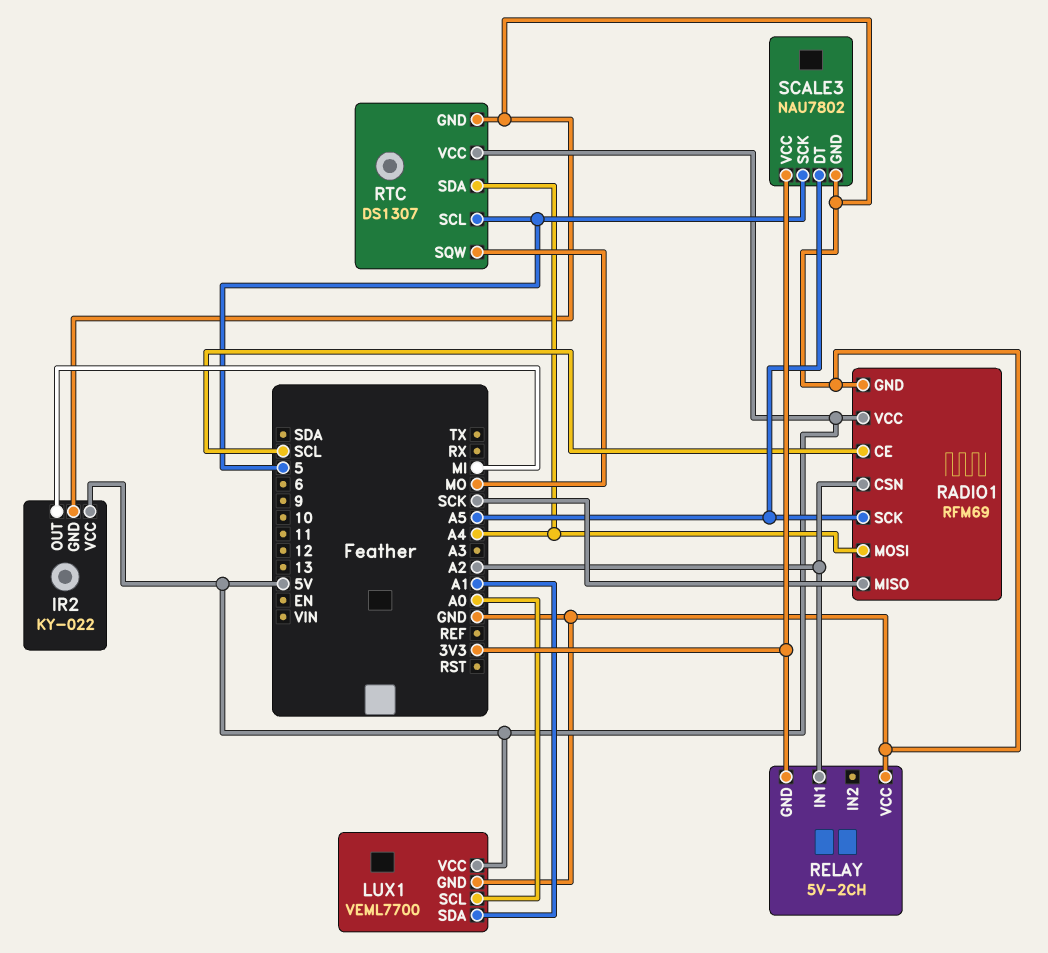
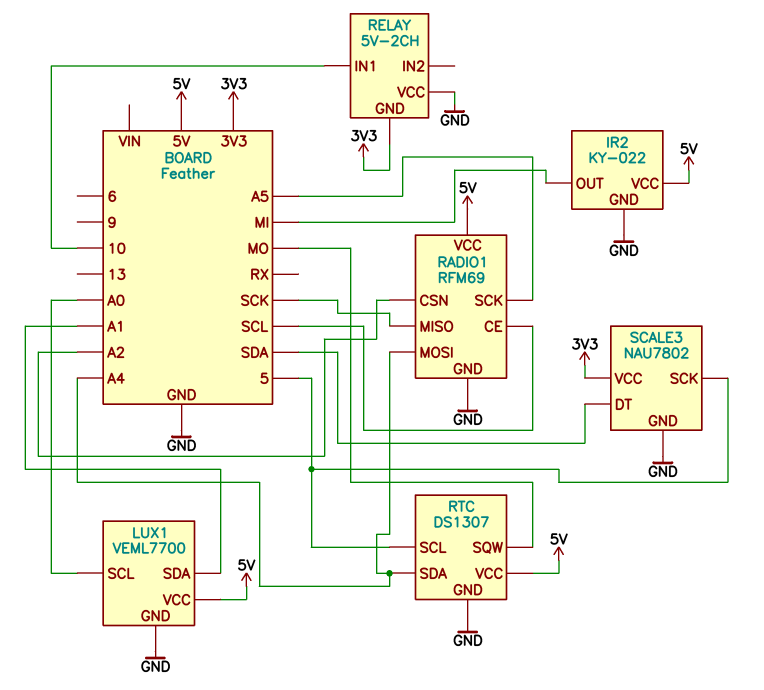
RELAY pin IN1: A2 -> 10
SCALE3 pin DT: A5 -> SDA

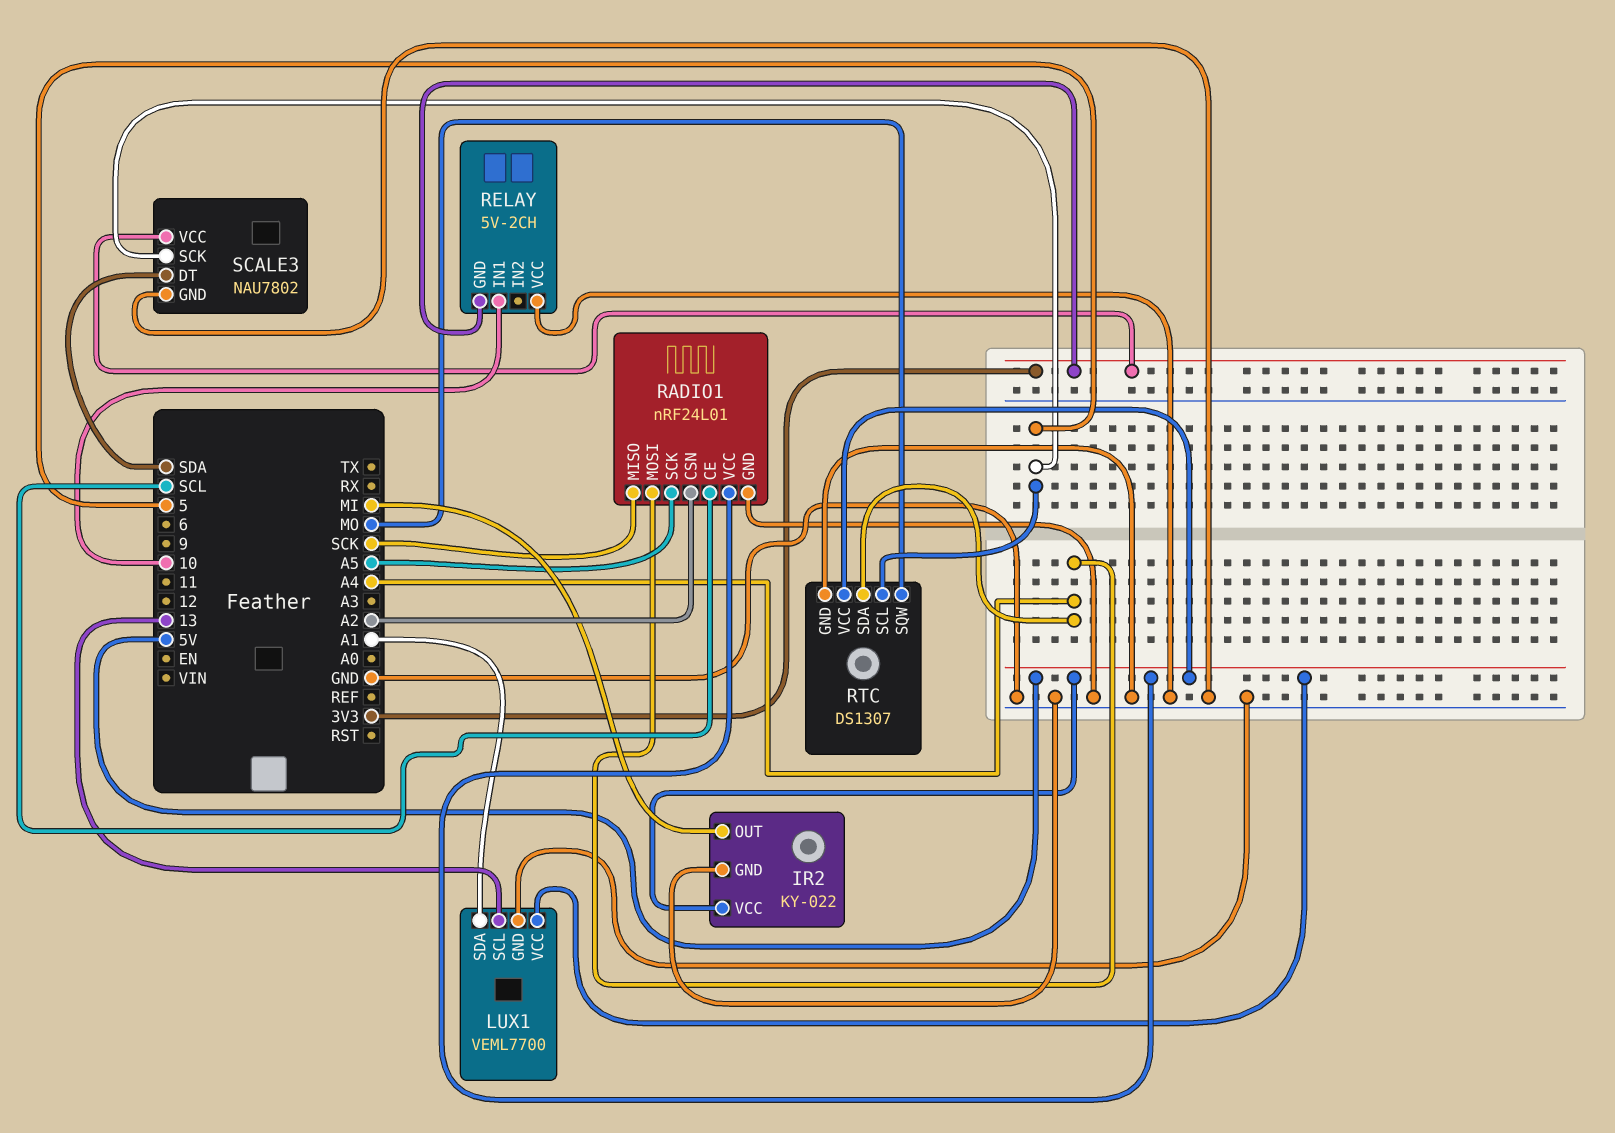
LUX1 pin SCL: A0 -> 13
RADIO1: RFM69 -> nRF24L01

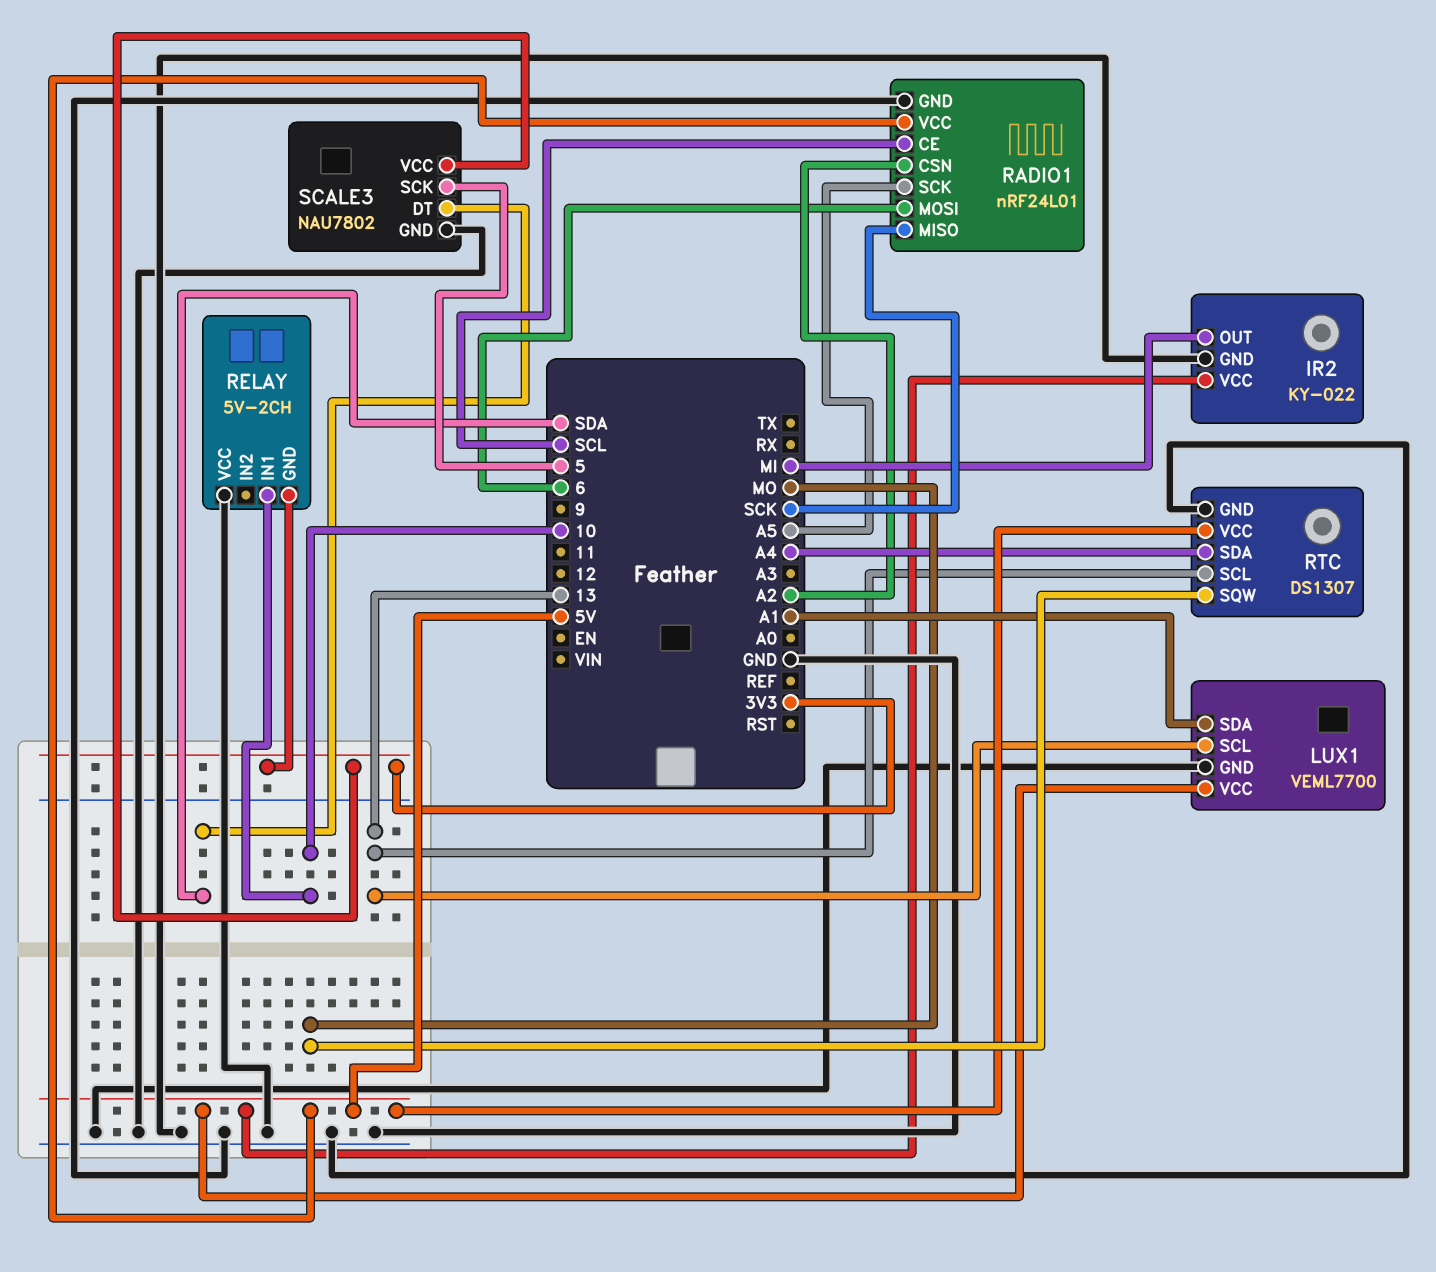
RADIO1 pin MOSI: A4 -> 6
RTC pin SCL: 5 -> 13

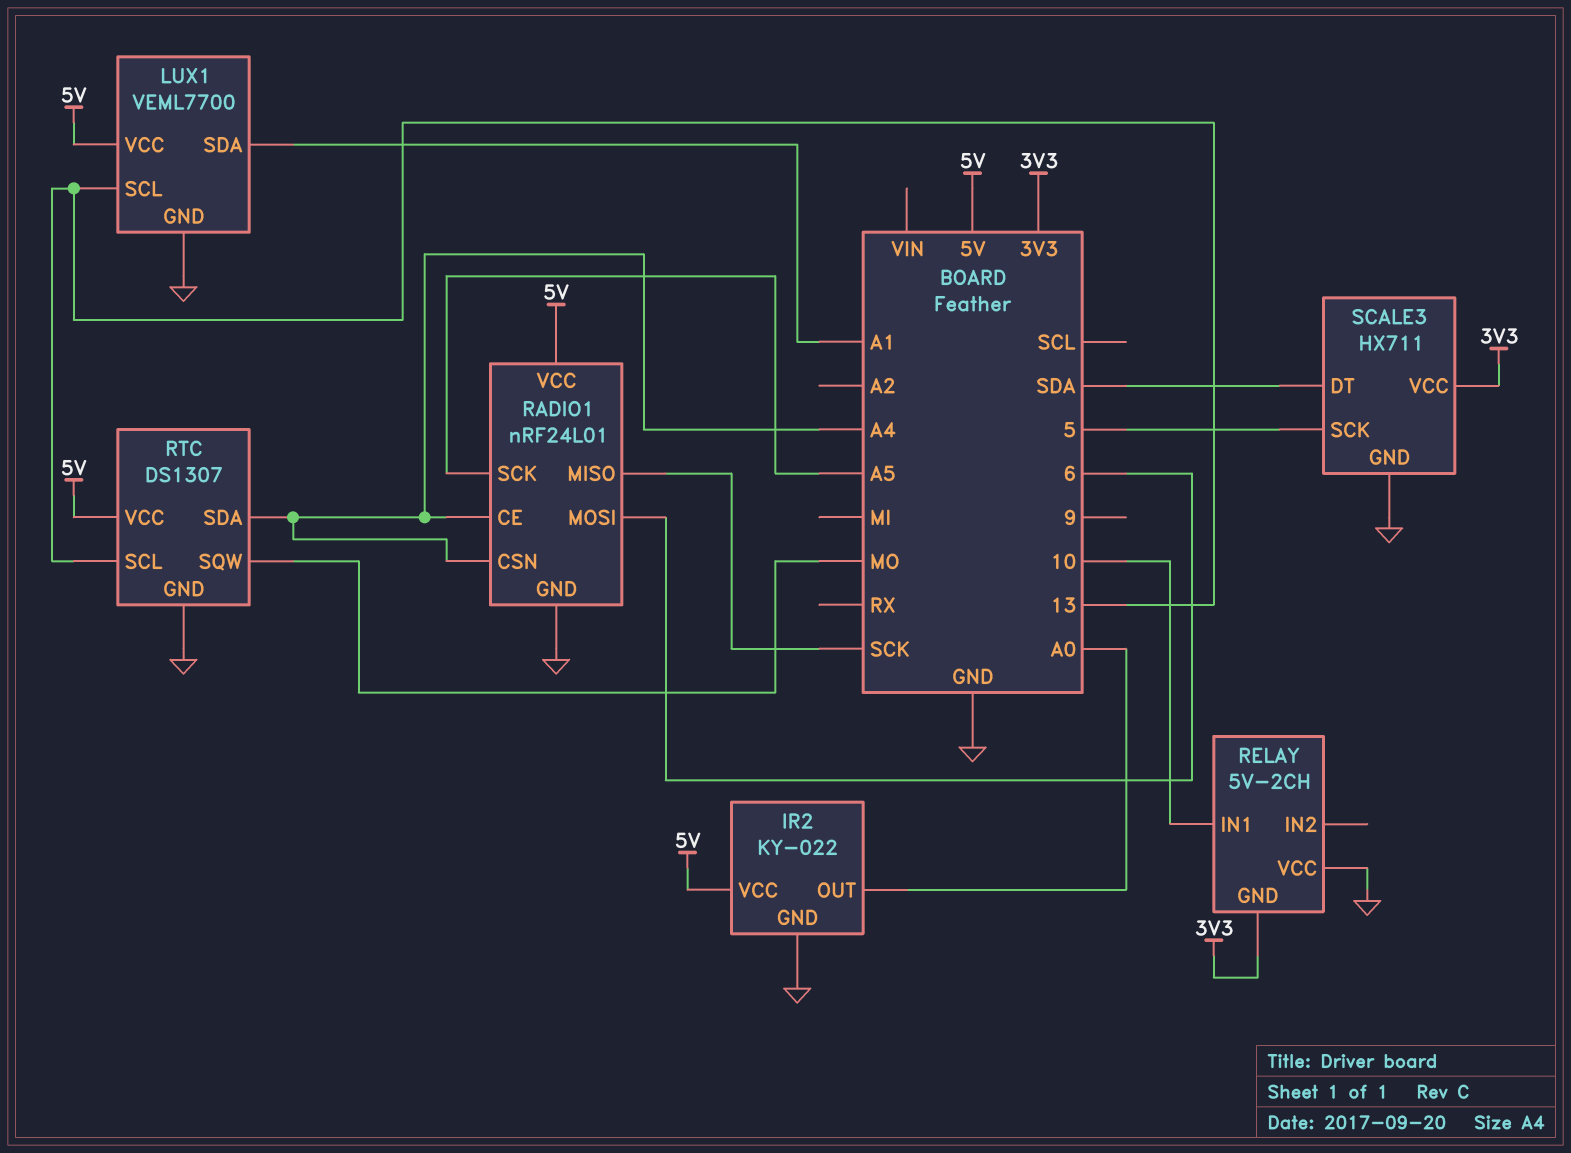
IR2 pin OUT: MI -> A0
RADIO1 pin CE: SCL -> A4
RADIO1 pin CSN: A2 -> A4
SCALE3: NAU7802 -> HX711

